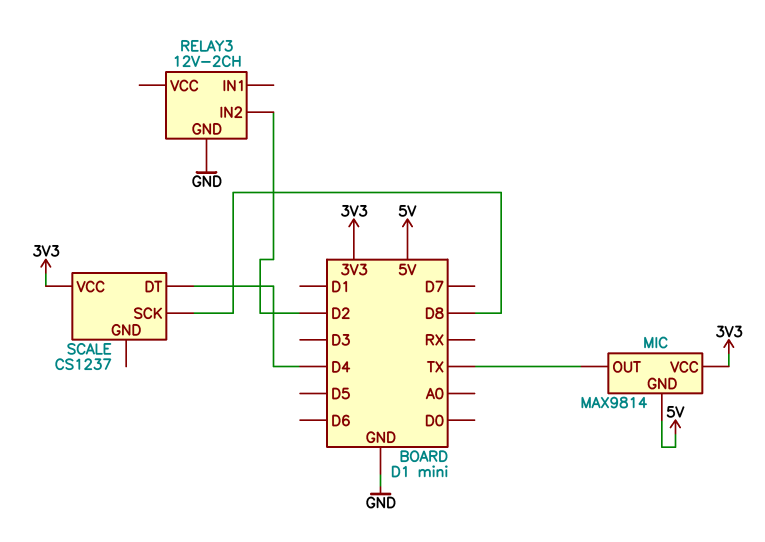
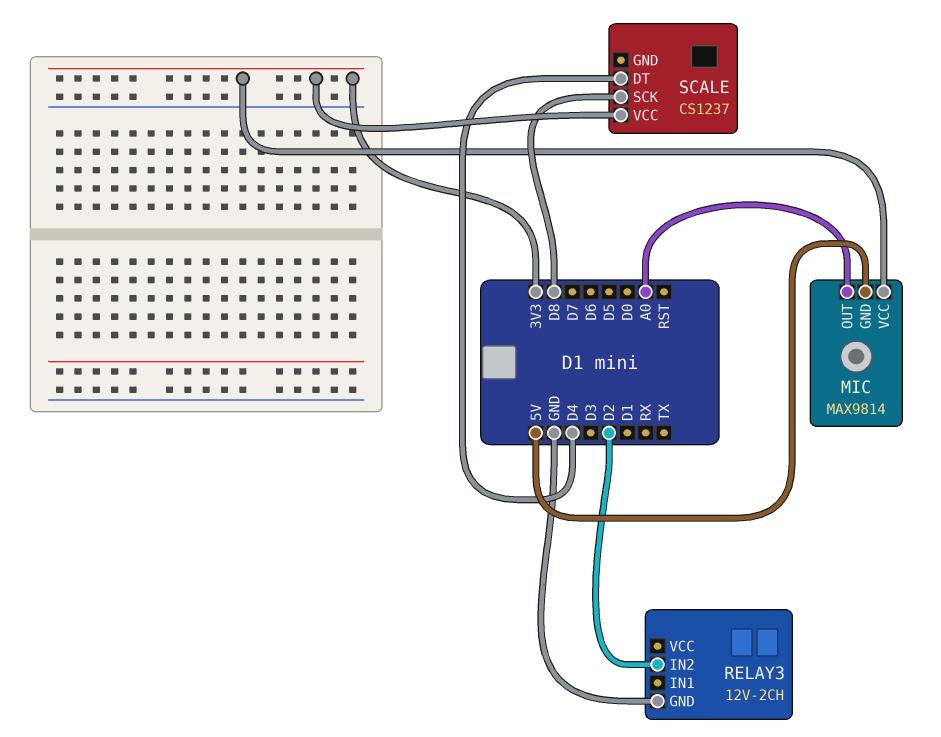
MIC pin OUT: TX -> A0

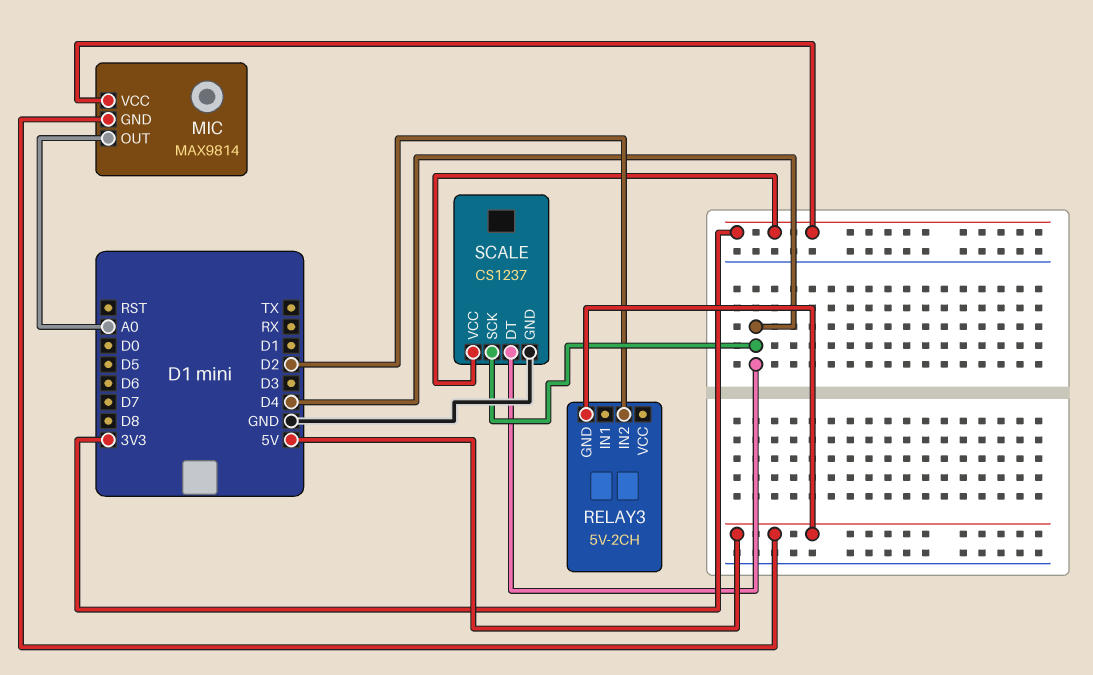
RELAY3: 12V-2CH -> 5V-2CH
RELAY3 pin GND: GND -> 5V
SCALE pin GND: none -> GND
SCALE pin SCK: D8 -> D4

